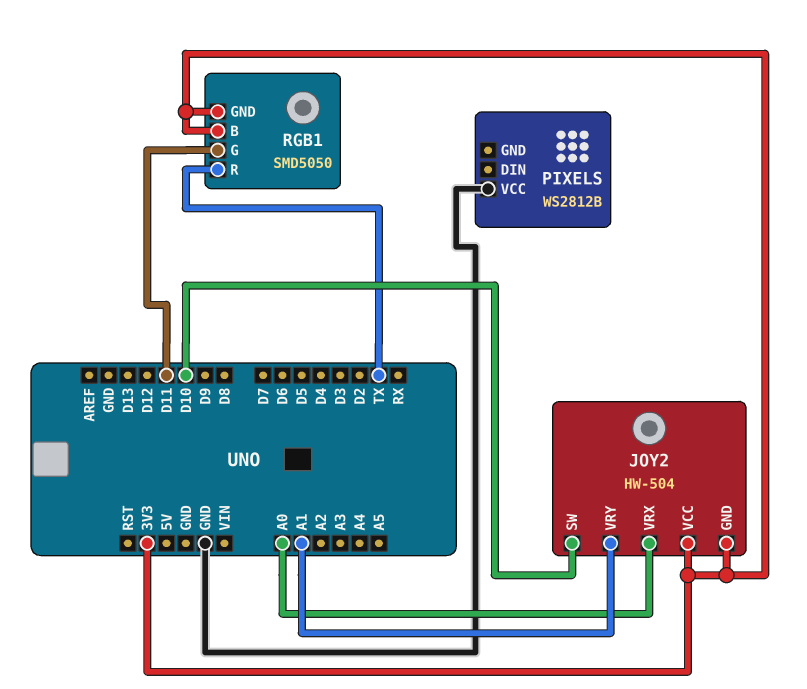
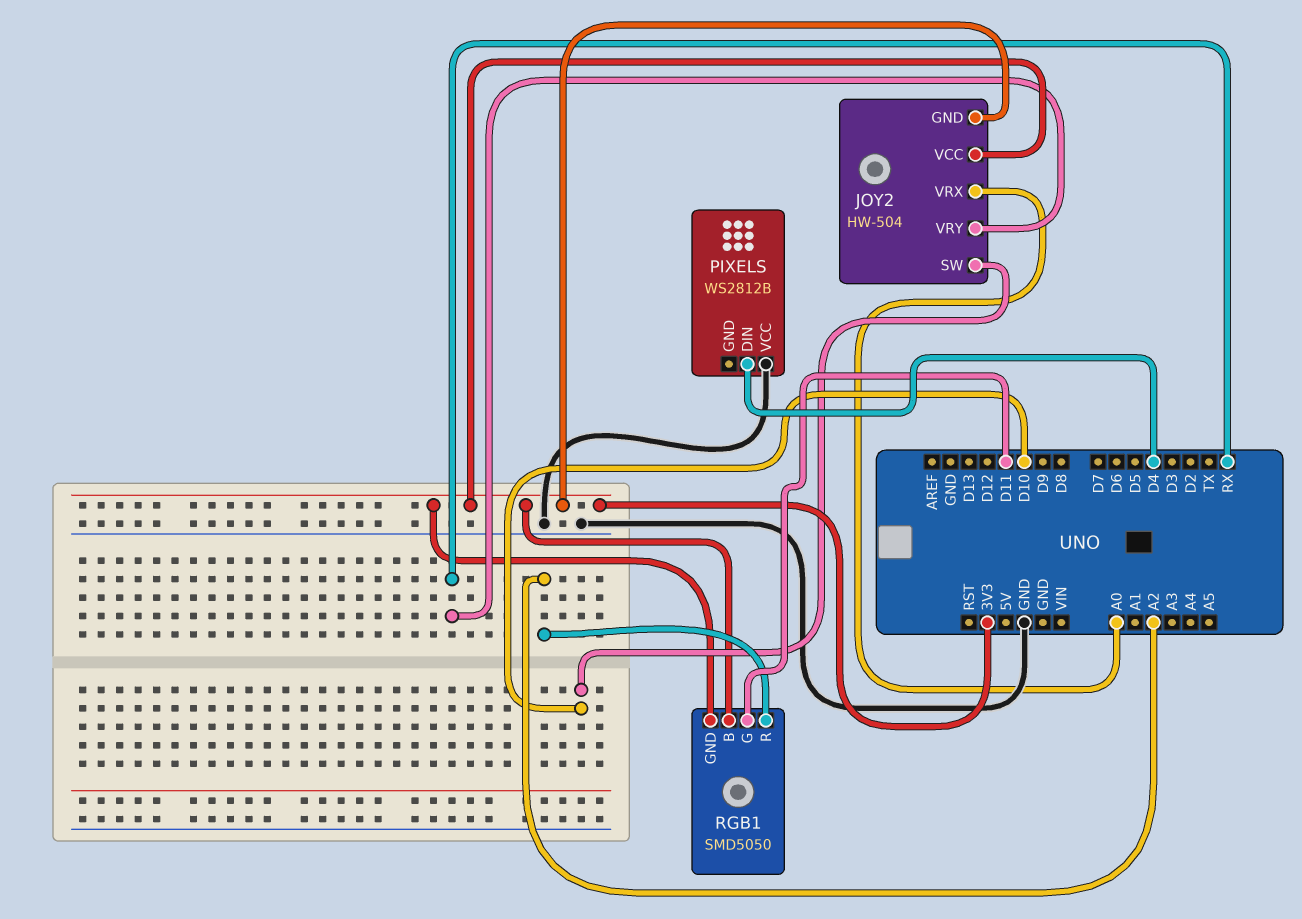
JOY2 pin VRY: A1 -> RX
PIXELS pin DIN: none -> D4
RGB1 pin R: TX -> A2

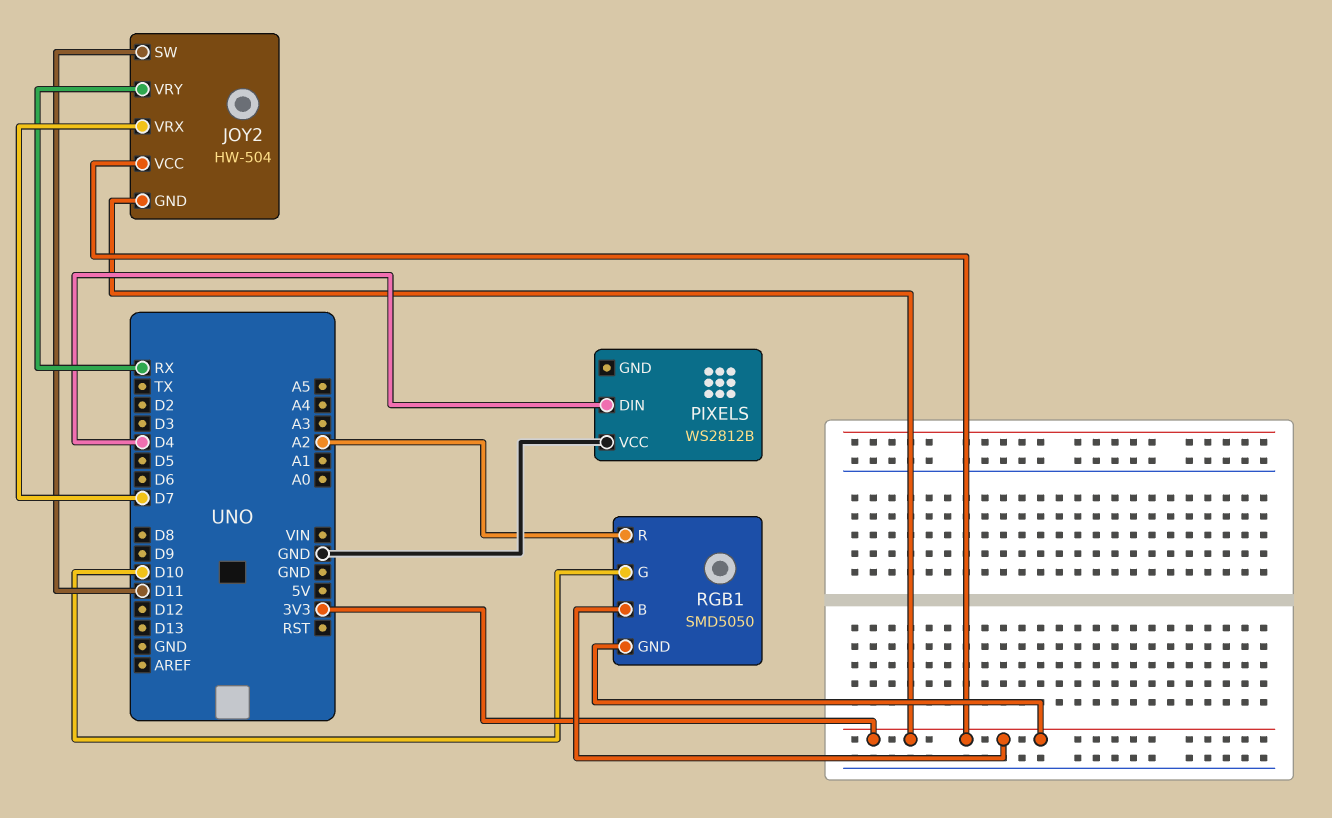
JOY2 pin SW: D10 -> D11
JOY2 pin VRX: A0 -> D7
RGB1 pin G: D11 -> D10

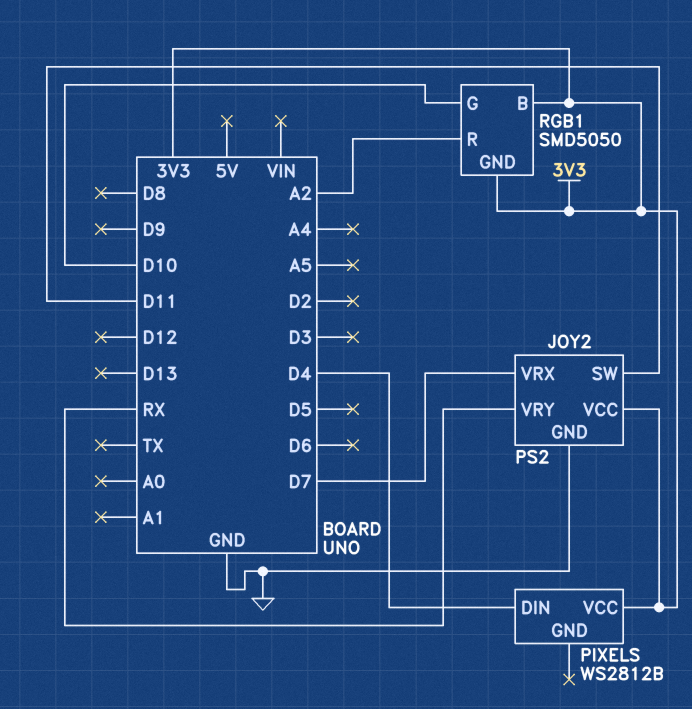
JOY2: HW-504 -> PS2
JOY2 pin GND: 3V3 -> GND
PIXELS pin VCC: GND -> 3V3

